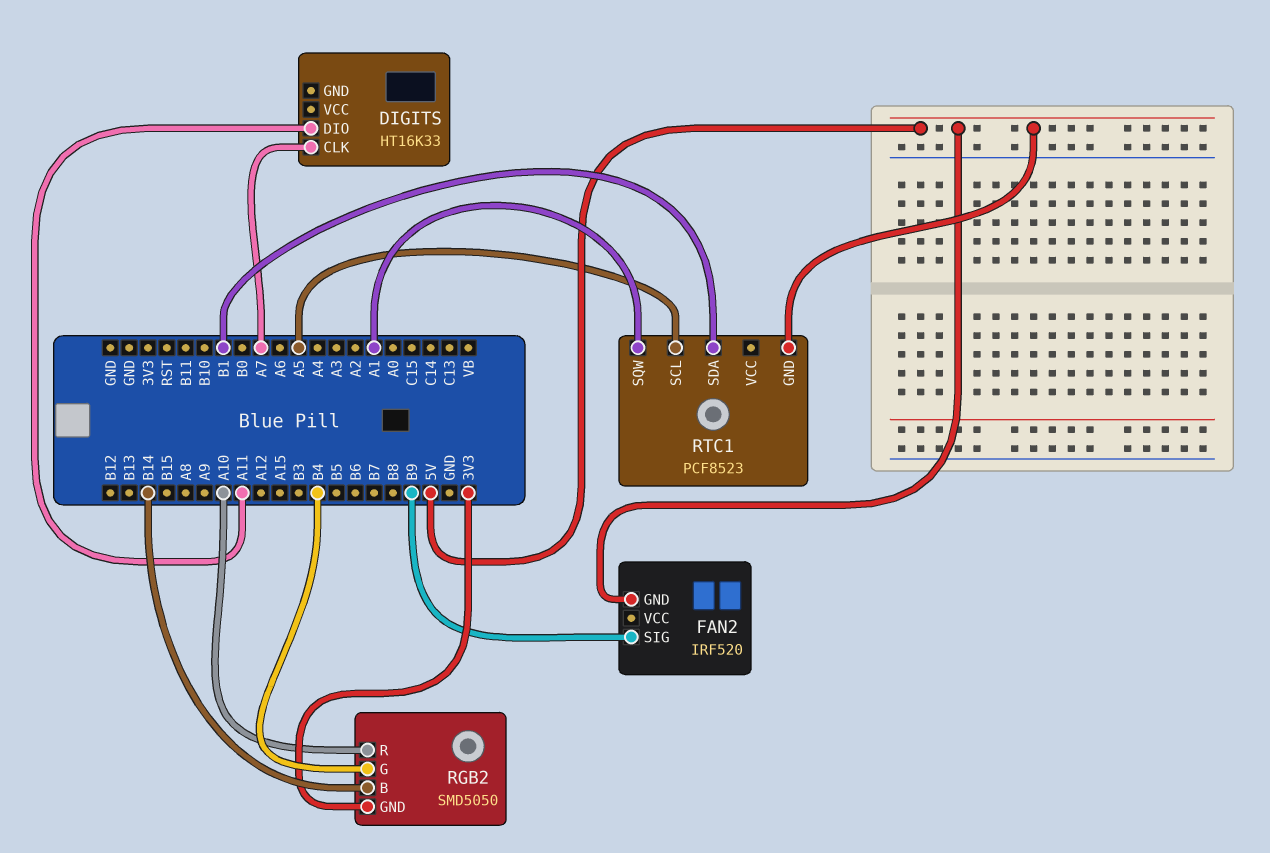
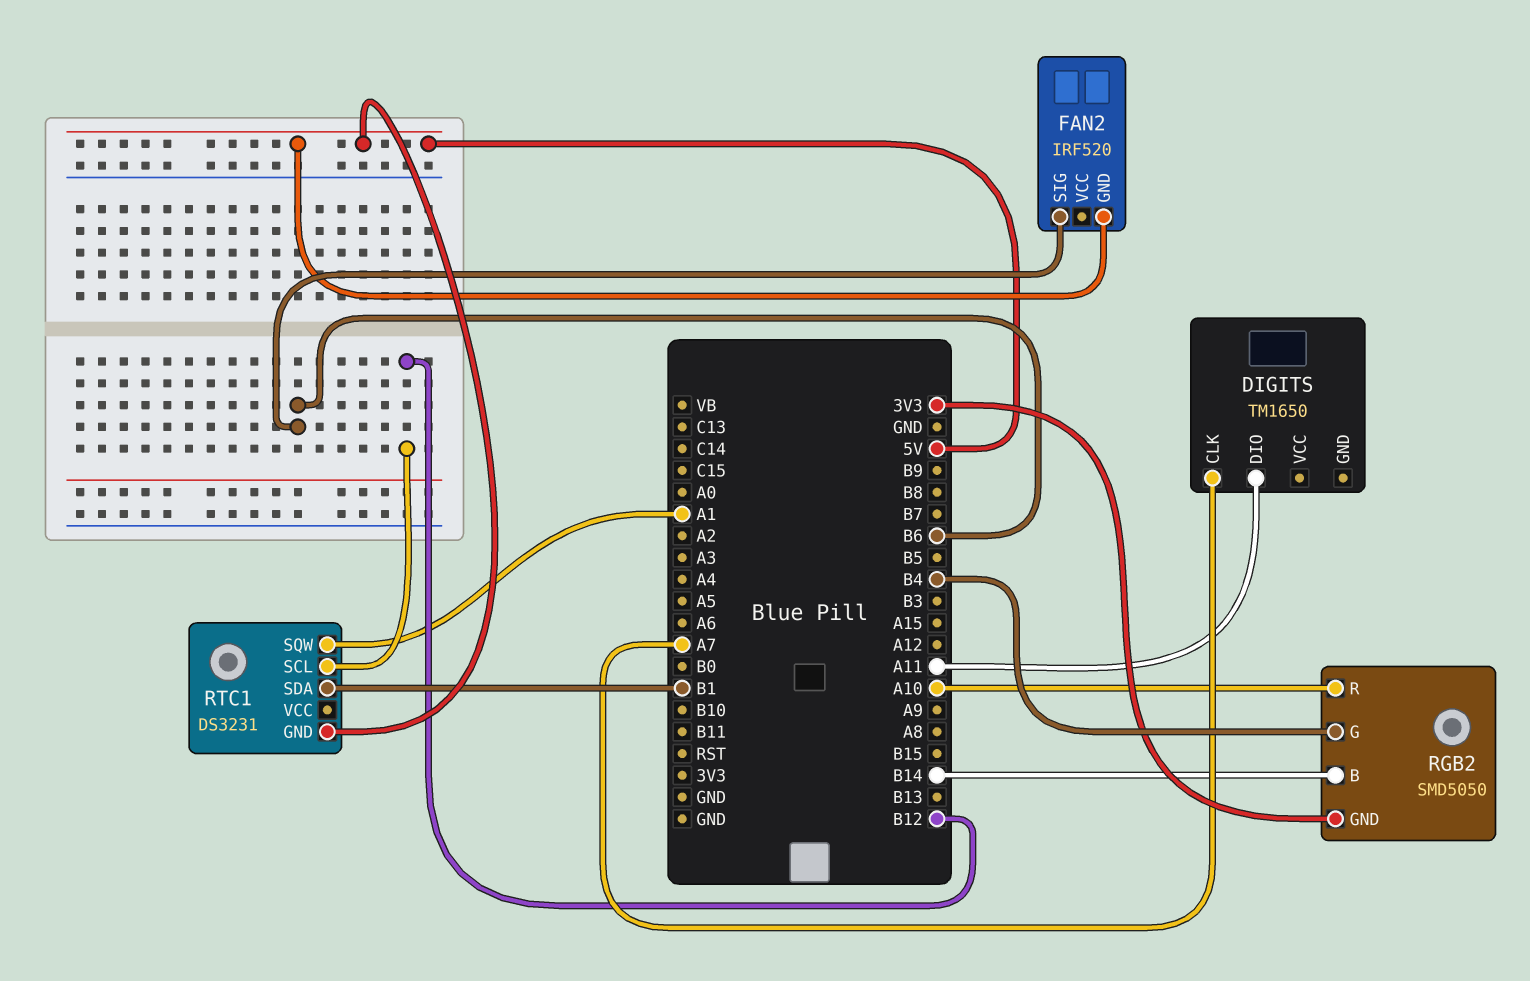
DIGITS: HT16K33 -> TM1650
FAN2 pin SIG: B9 -> B6
RTC1: PCF8523 -> DS3231
RTC1 pin SCL: A5 -> B12

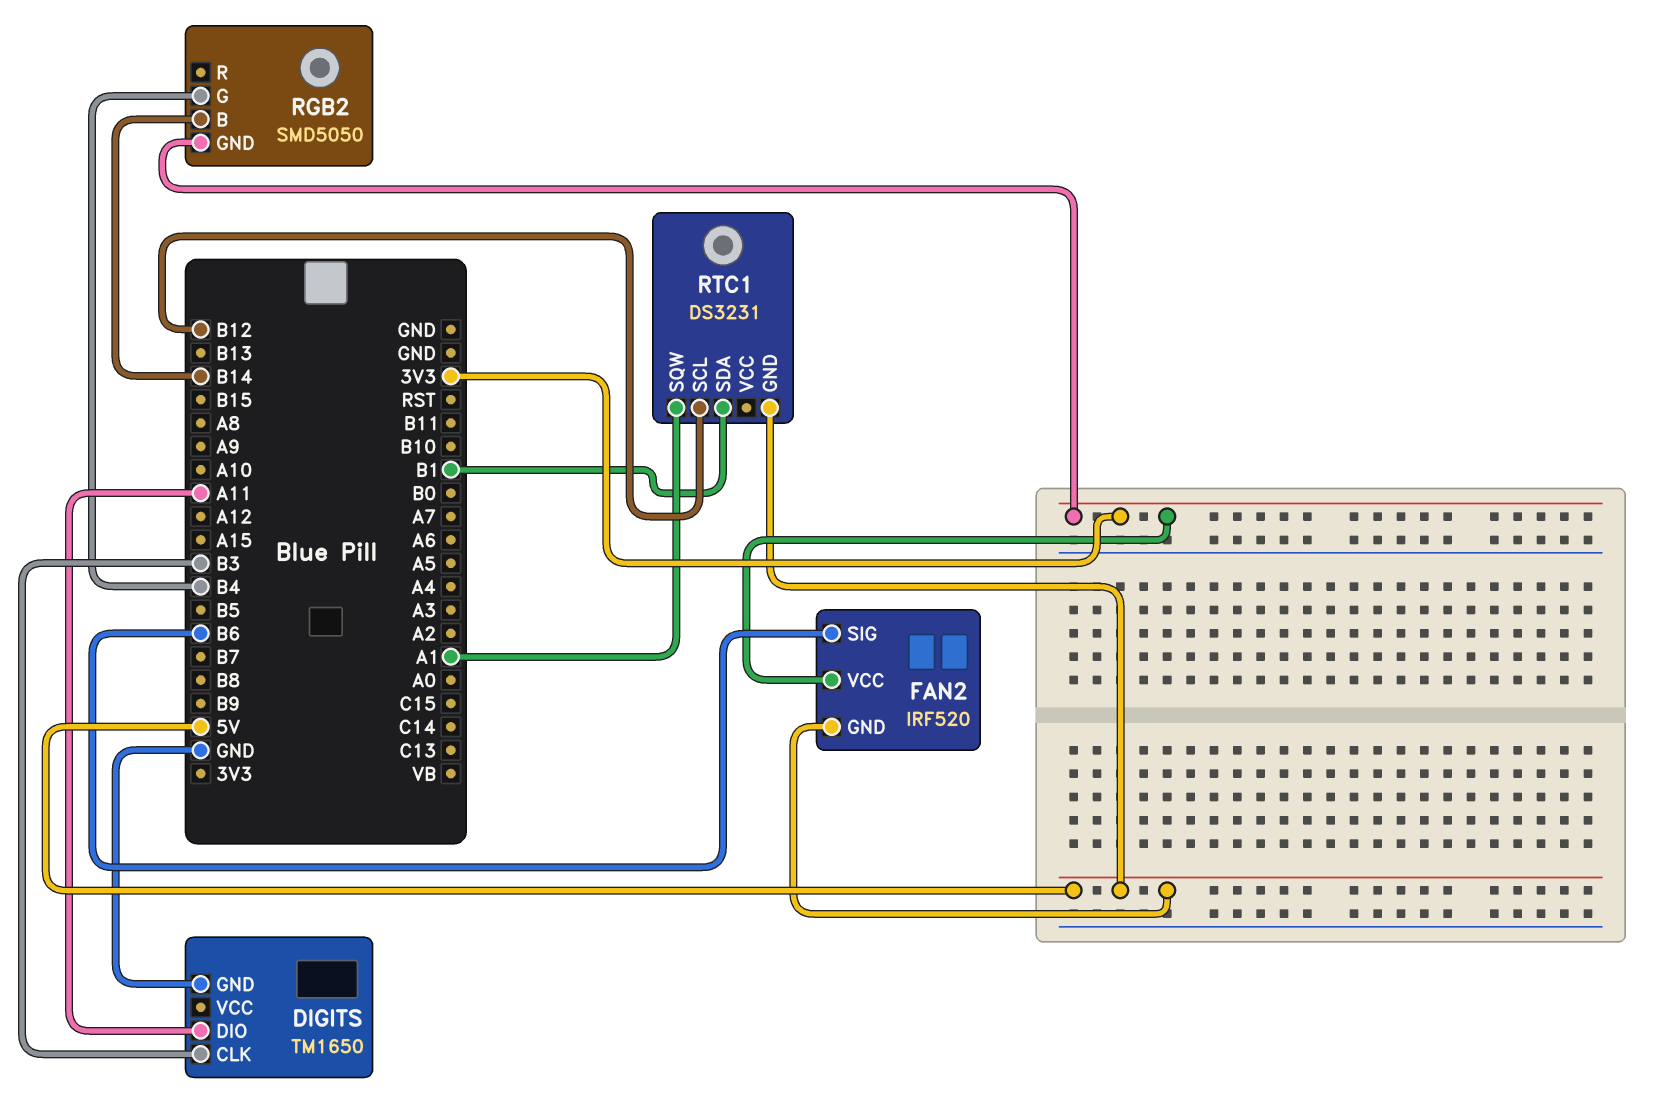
DIGITS pin CLK: A7 -> B3
DIGITS pin GND: none -> GND
FAN2 pin VCC: none -> 3V3
RGB2 pin R: A10 -> none

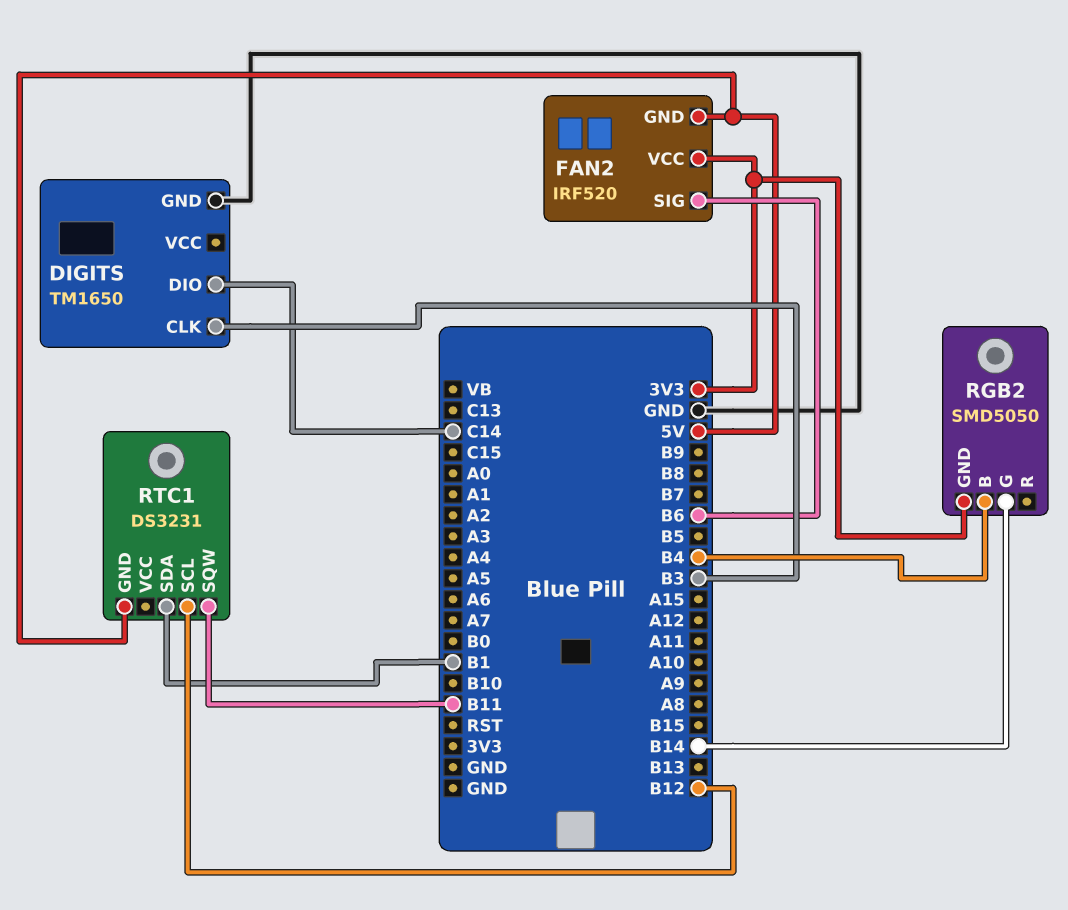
DIGITS pin DIO: A11 -> C14
RGB2 pin B: B14 -> B4
RGB2 pin G: B4 -> B14
RTC1 pin SQW: A1 -> B11

